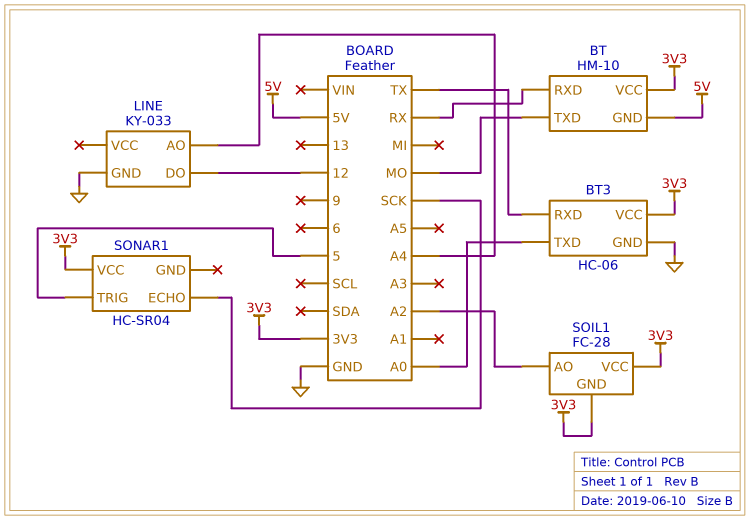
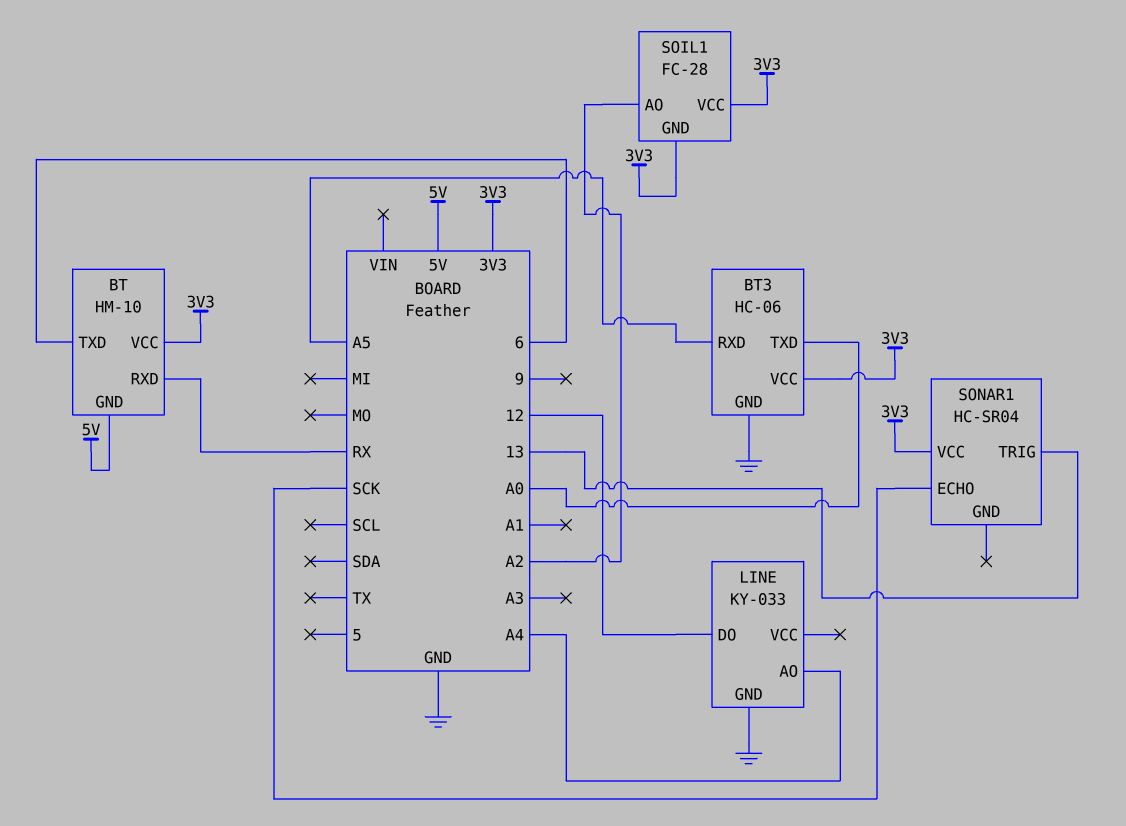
BT pin TXD: MO -> 6
BT3 pin RXD: TX -> A5
SONAR1 pin TRIG: 5 -> 13

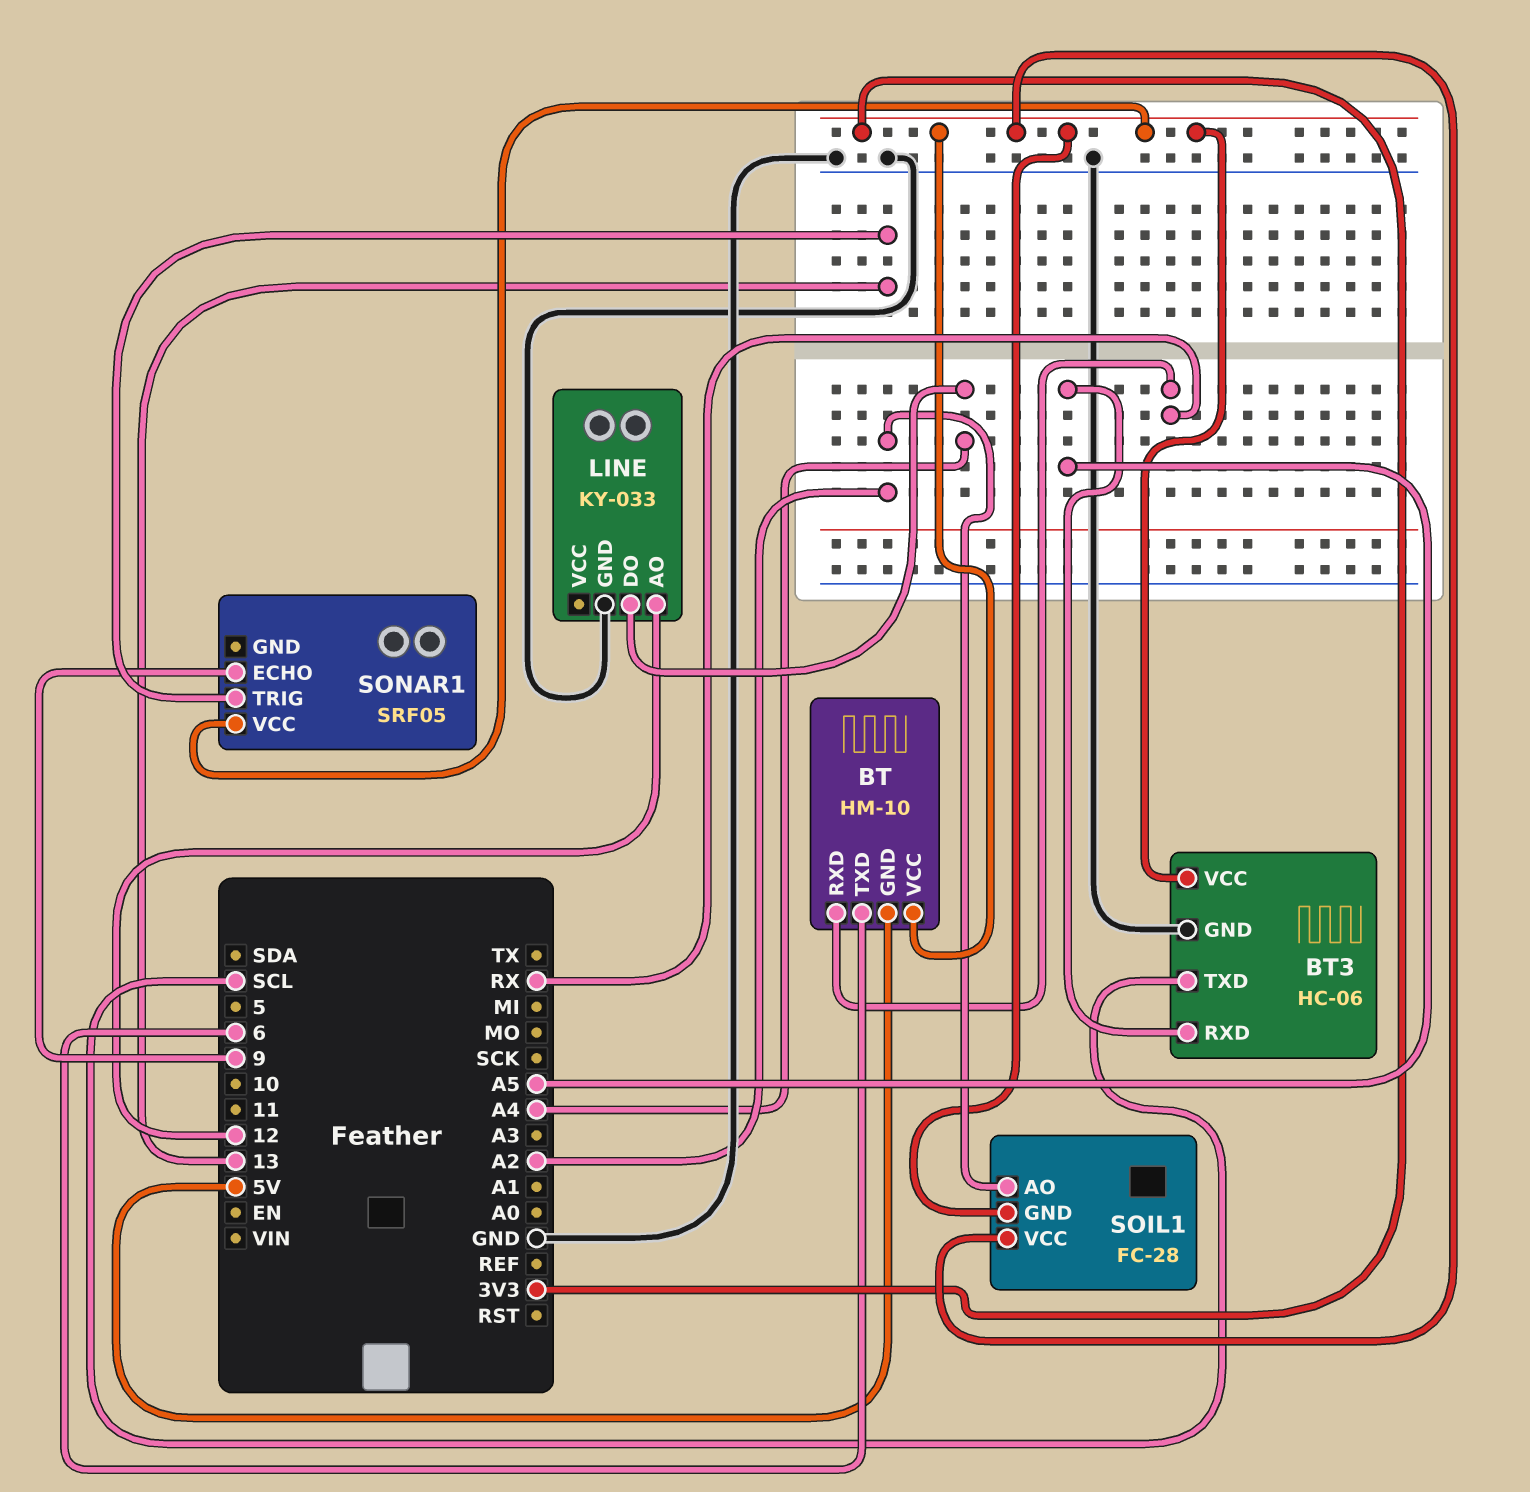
BT3 pin TXD: A0 -> SCL
LINE pin AO: A4 -> 12
LINE pin DO: 12 -> A4
SONAR1: HC-SR04 -> SRF05
SONAR1 pin ECHO: SCK -> 9

